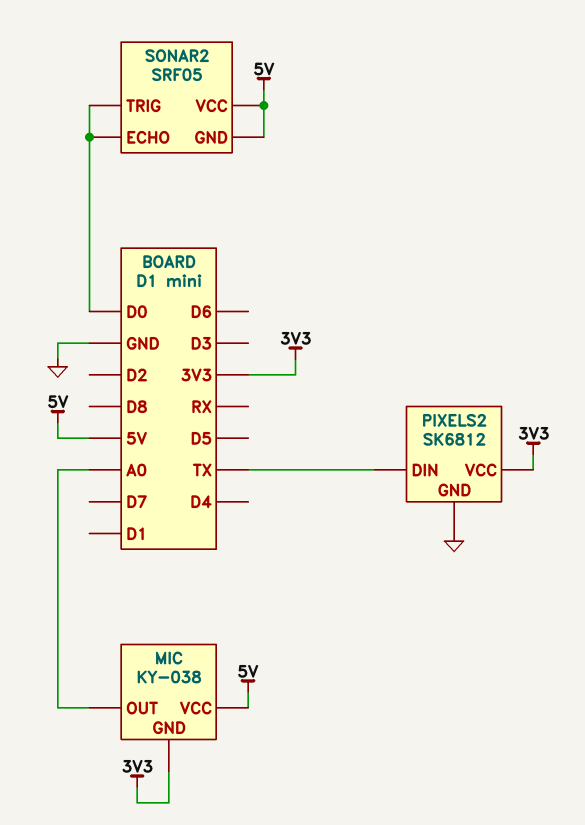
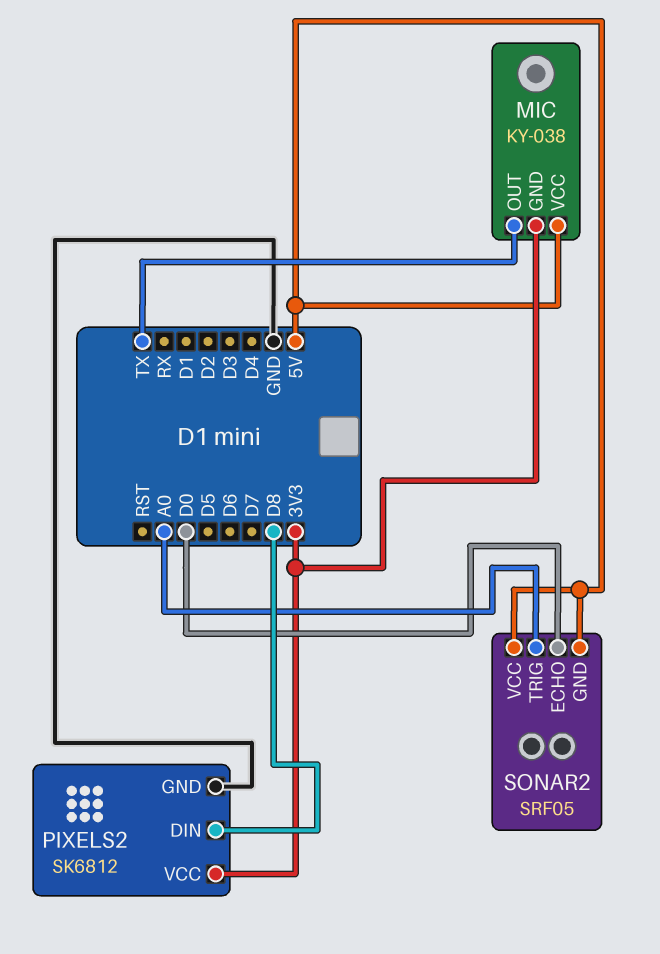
MIC pin OUT: A0 -> TX
PIXELS2 pin DIN: TX -> D8
SONAR2 pin TRIG: D0 -> A0

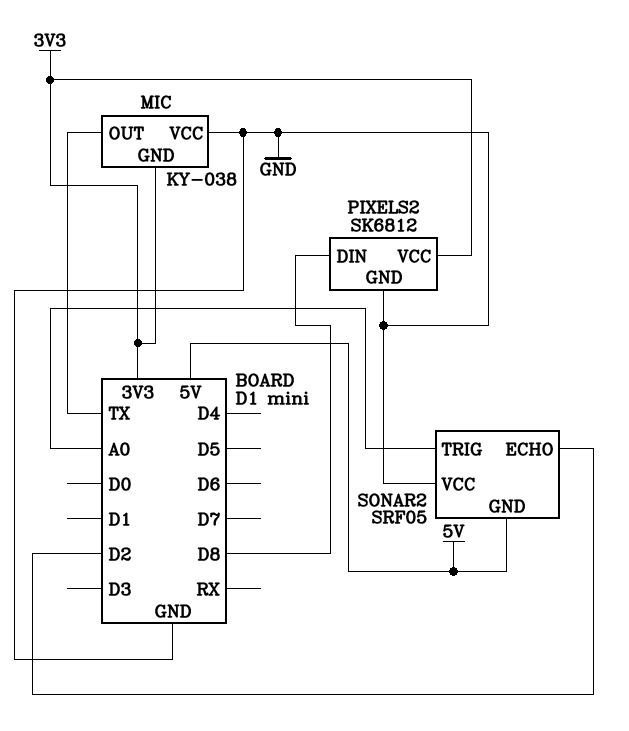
MIC pin VCC: 5V -> GND
SONAR2 pin ECHO: D0 -> D2
SONAR2 pin VCC: 5V -> GND

